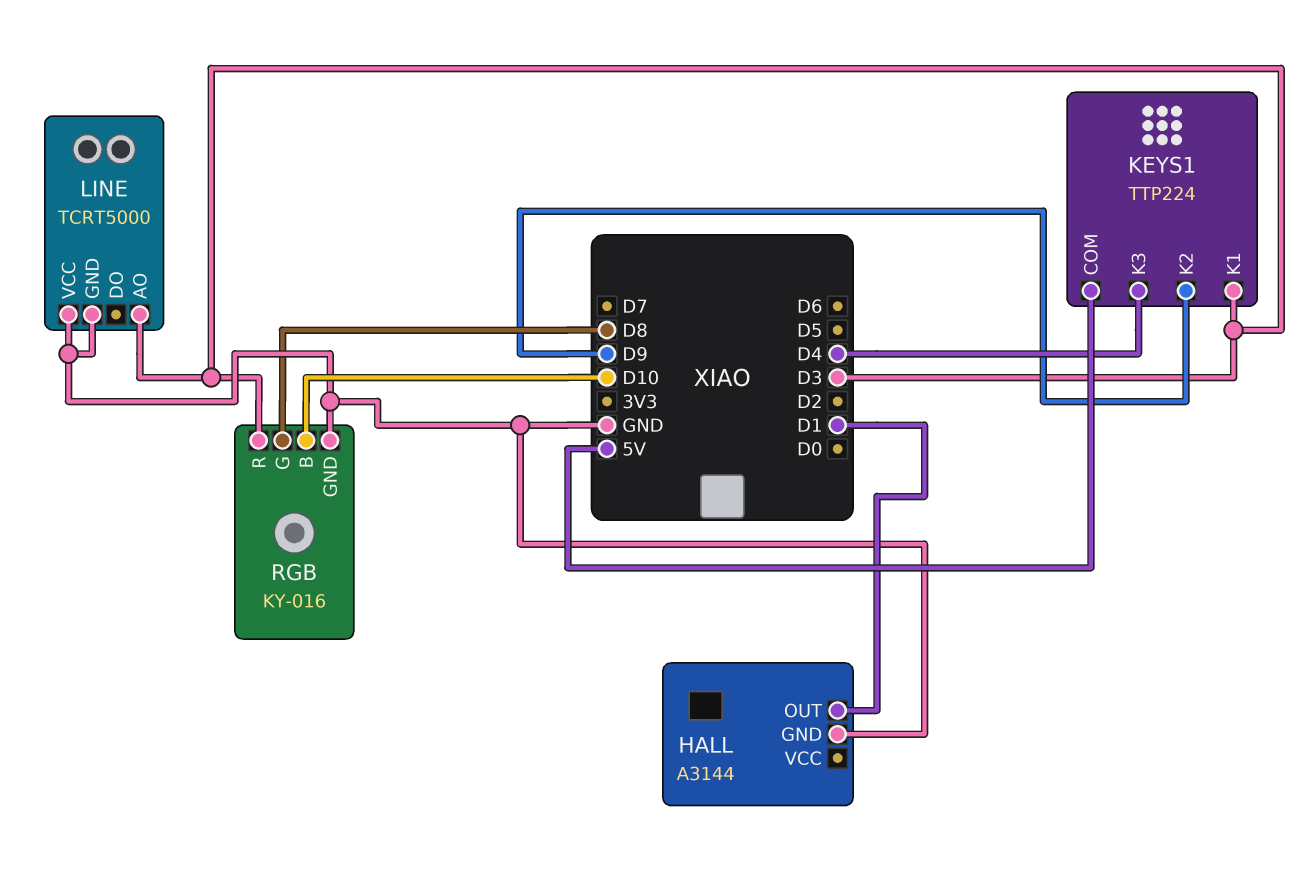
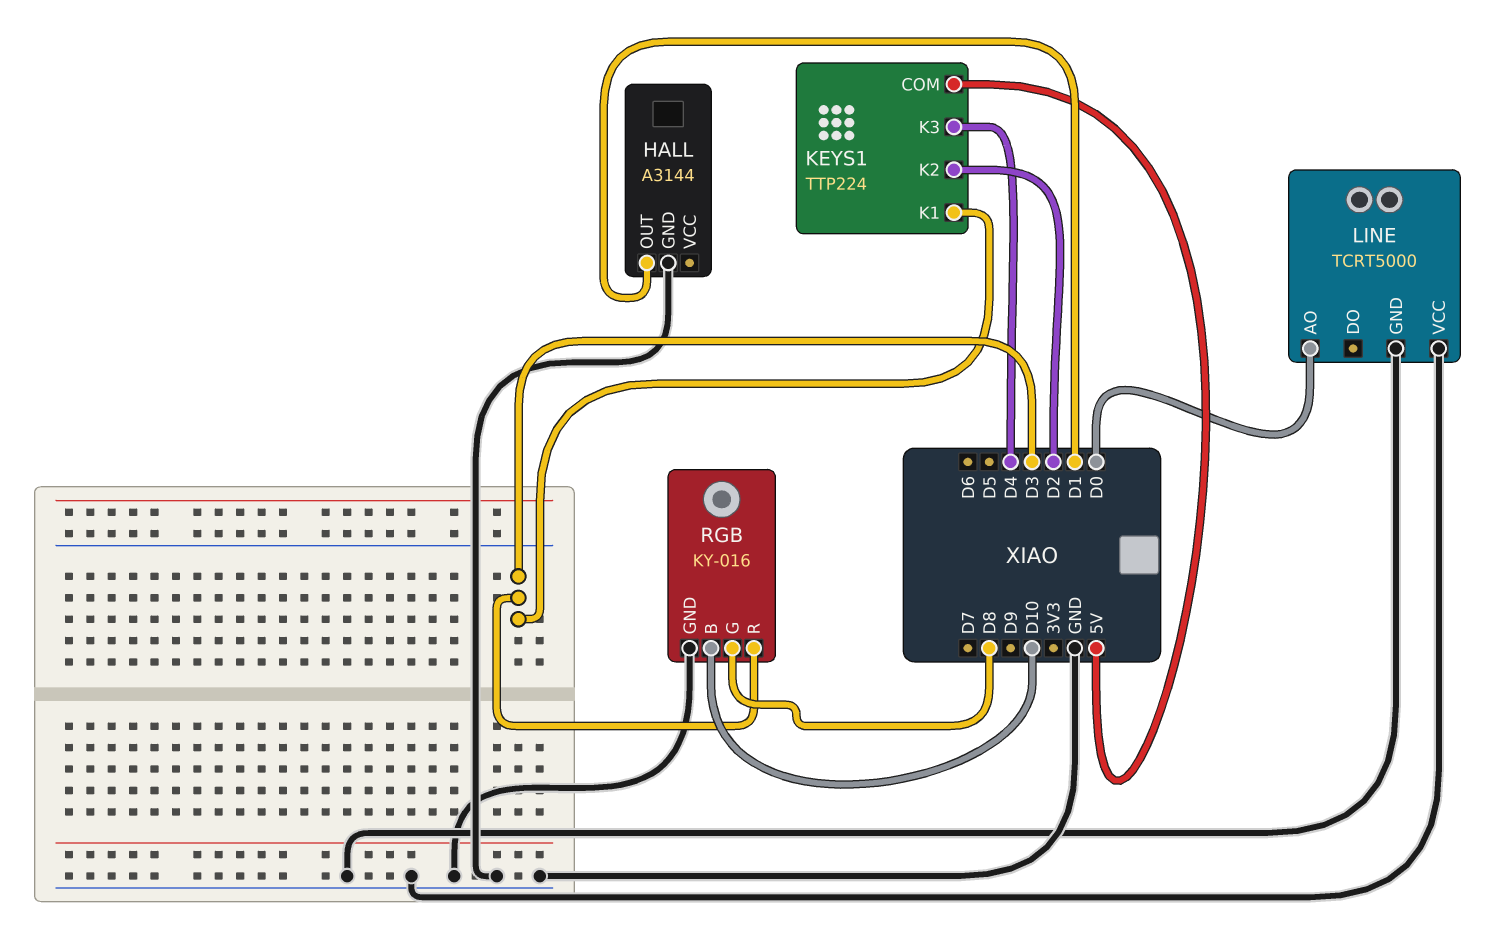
KEYS1 pin K2: D9 -> D2
LINE pin AO: D3 -> D0

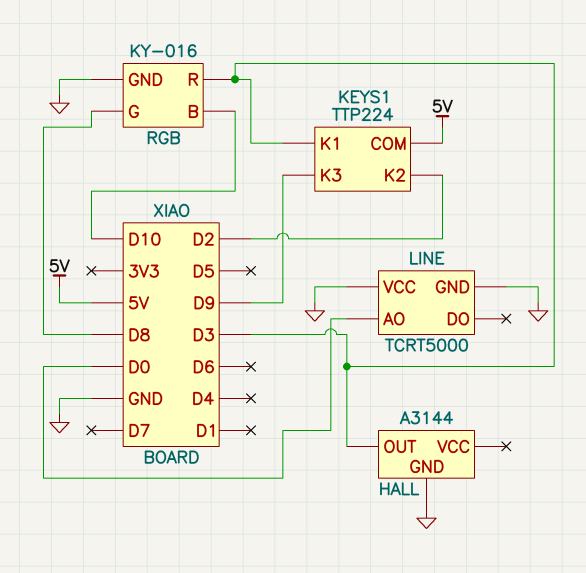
HALL pin OUT: D1 -> D3
KEYS1 pin K3: D4 -> D9

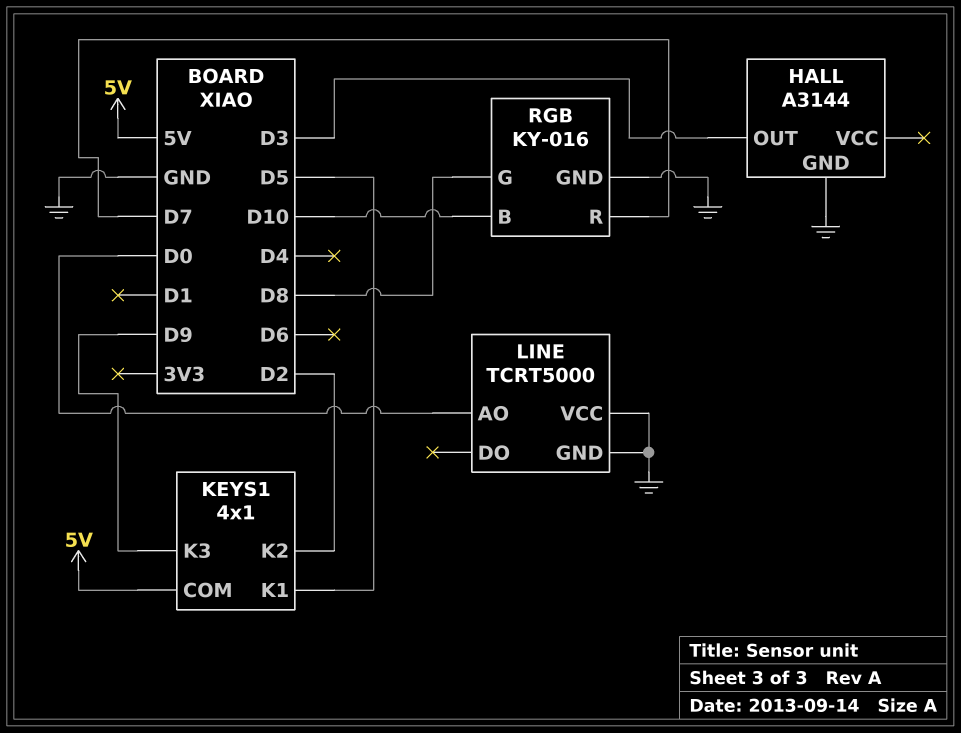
KEYS1: TTP224 -> 4x1
KEYS1 pin K1: D3 -> D5
RGB pin R: D3 -> D7

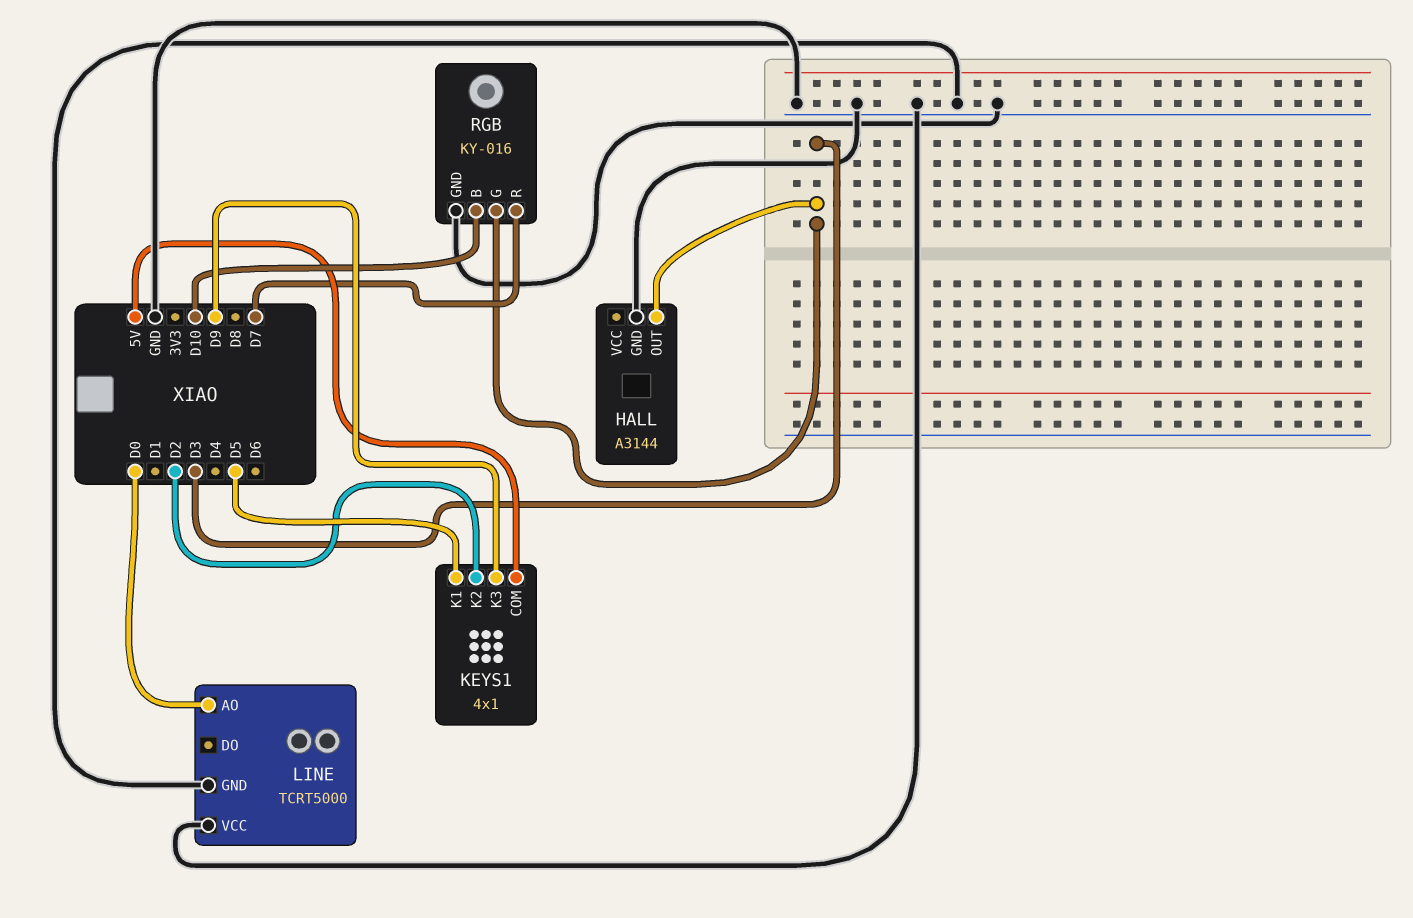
RGB pin G: D8 -> D3

